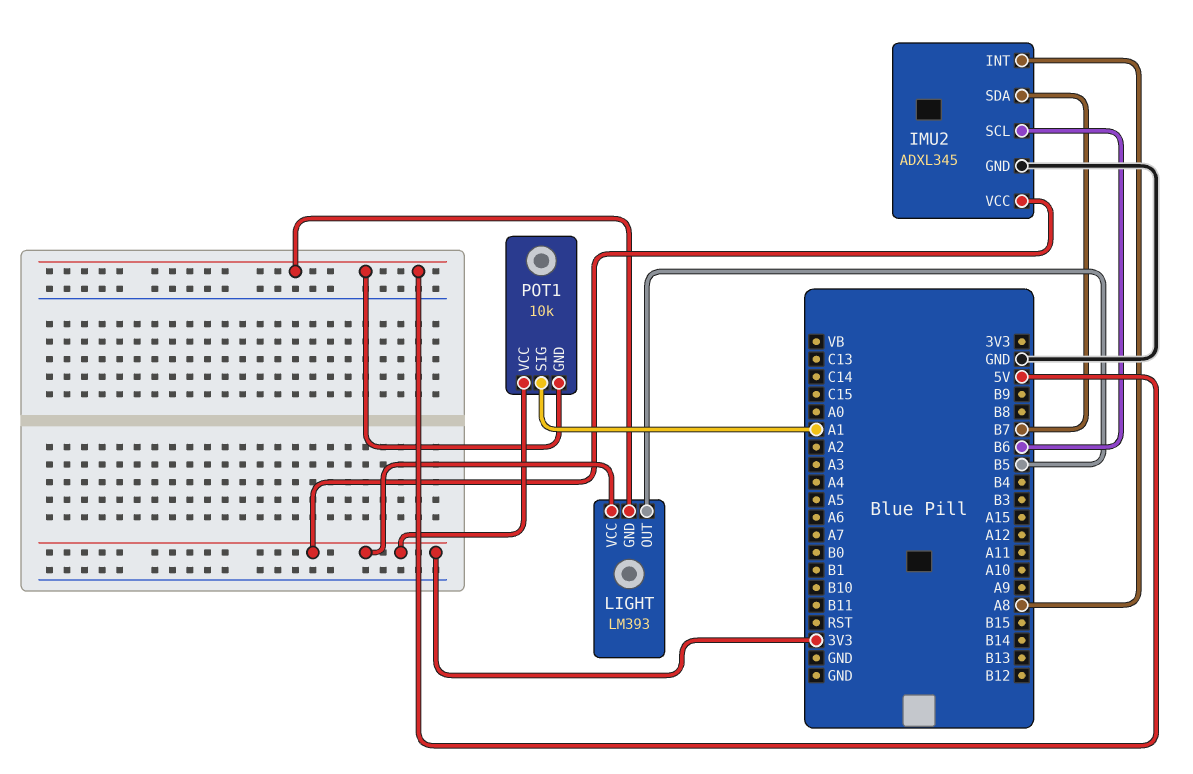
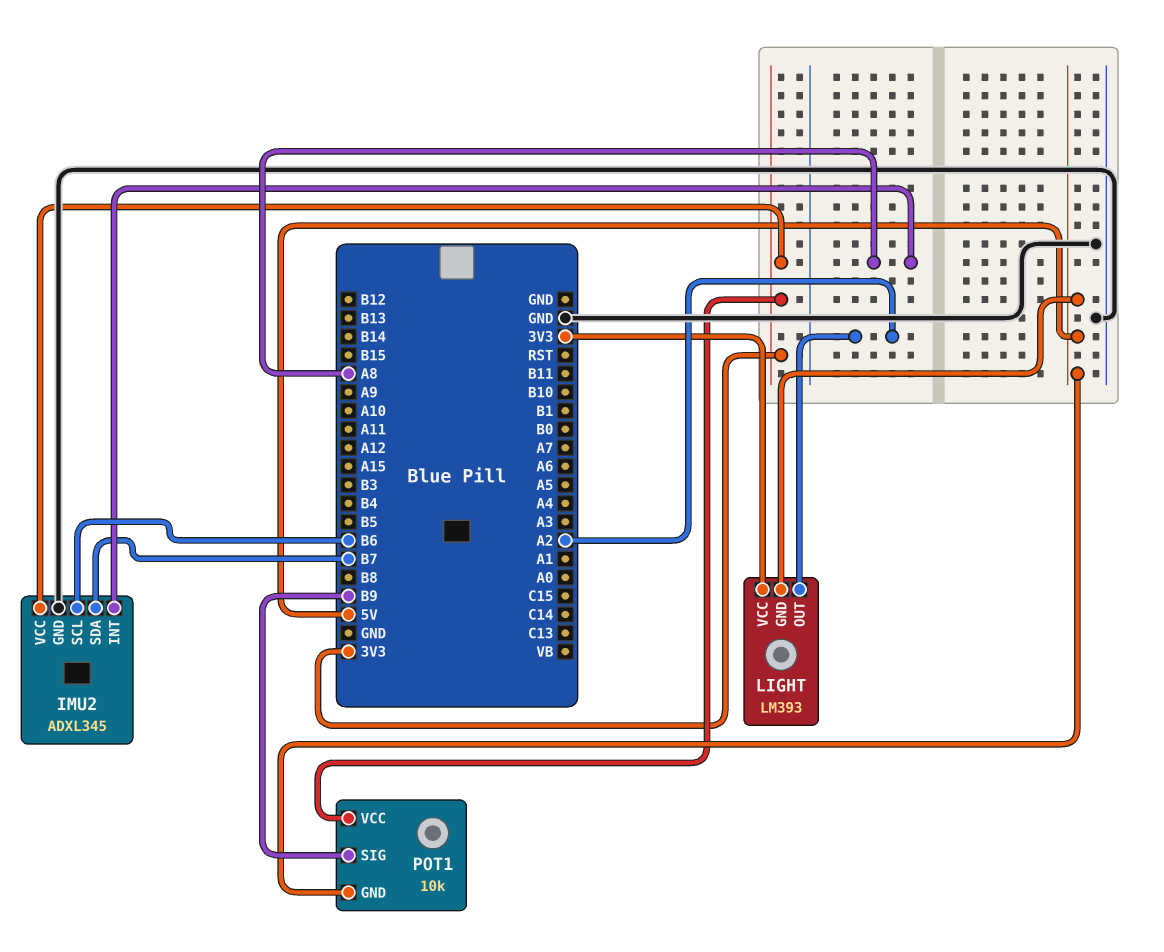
LIGHT pin OUT: B5 -> A2
POT1 pin SIG: A1 -> B9

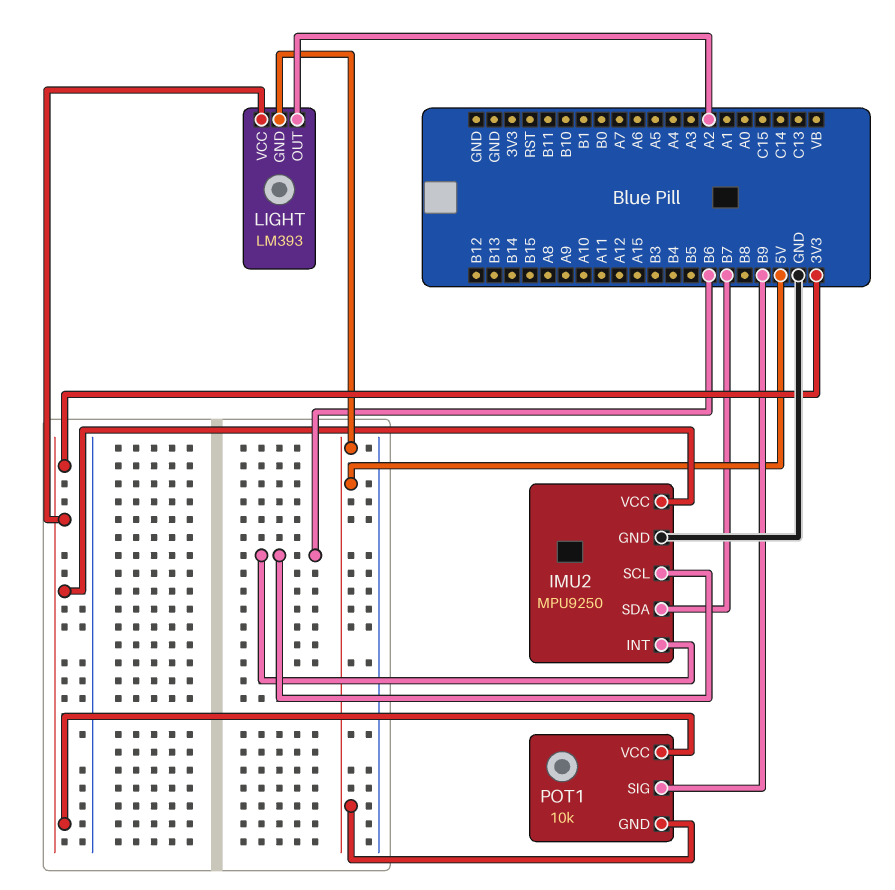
IMU2: ADXL345 -> MPU9250
IMU2 pin INT: A8 -> B6

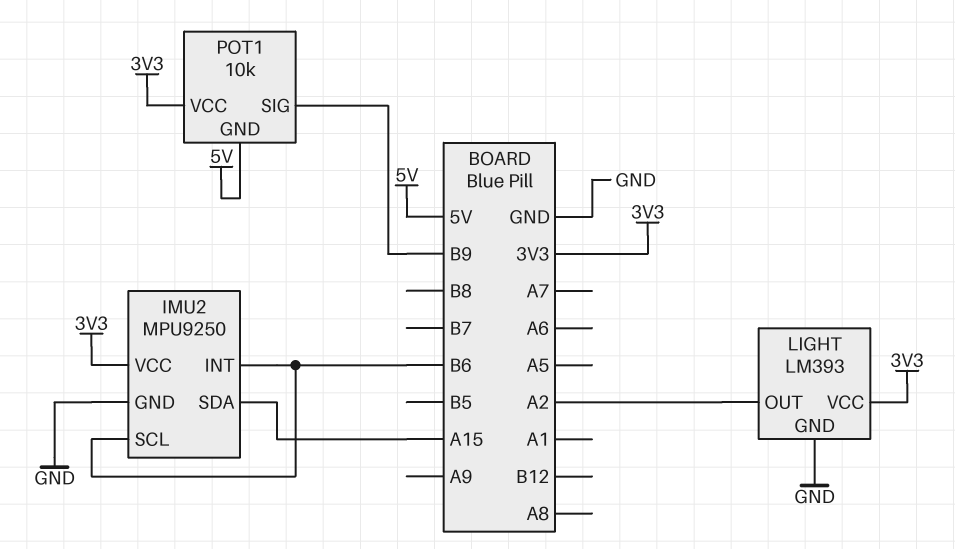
IMU2 pin SDA: B7 -> A15
LIGHT pin GND: 5V -> GND

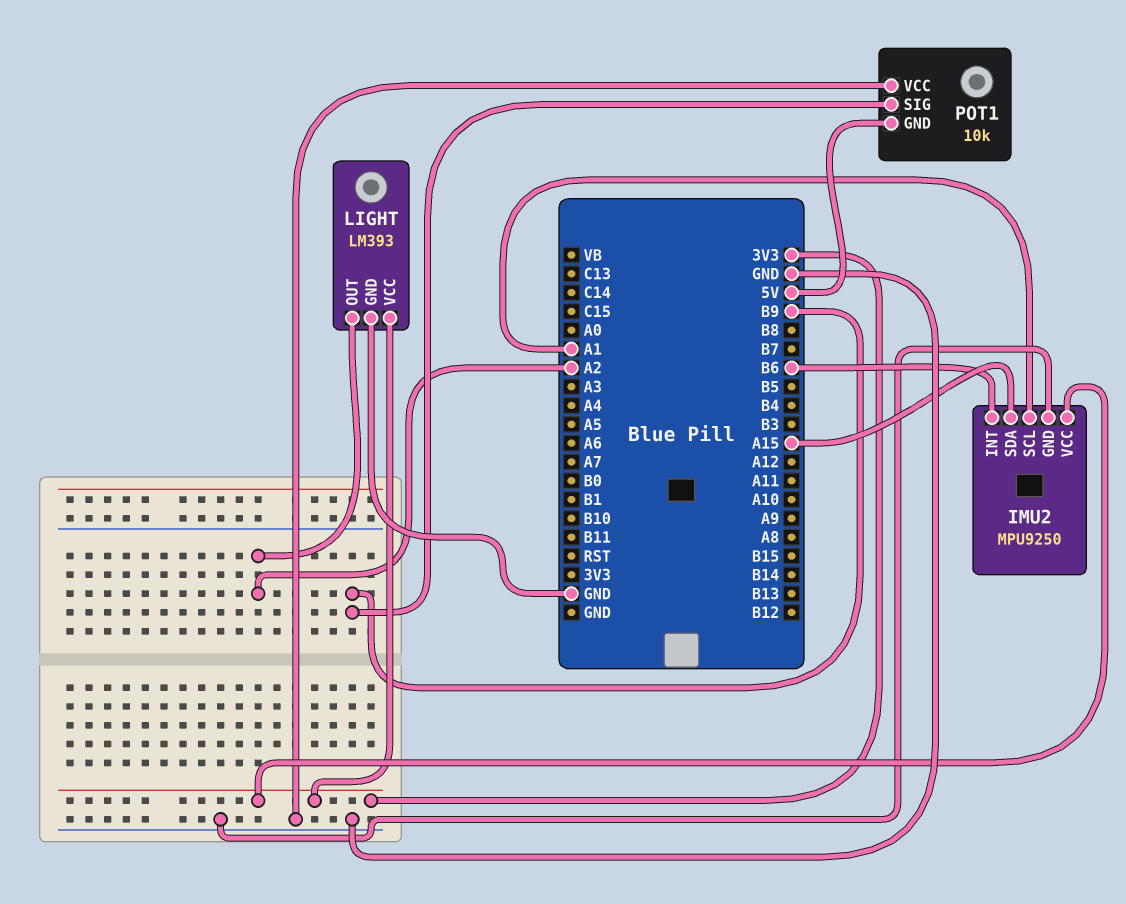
IMU2 pin SCL: B6 -> A1
POT1 pin VCC: 3V3 -> GND

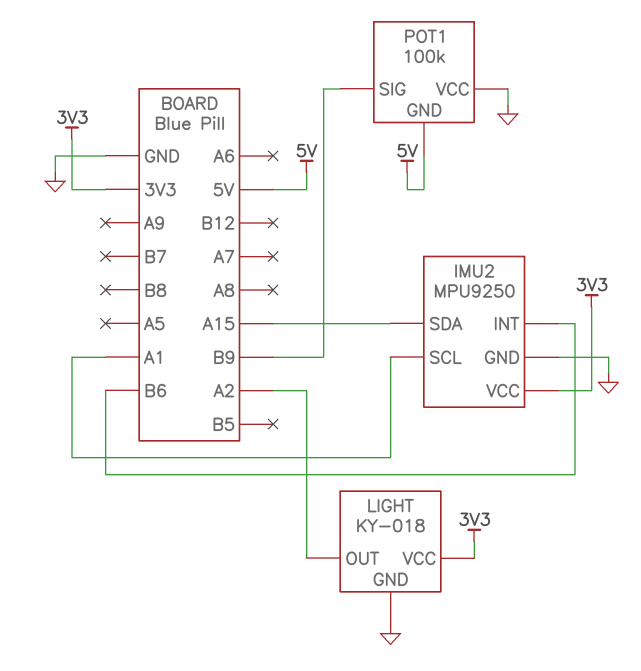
LIGHT: LM393 -> KY-018
POT1: 10k -> 100k

